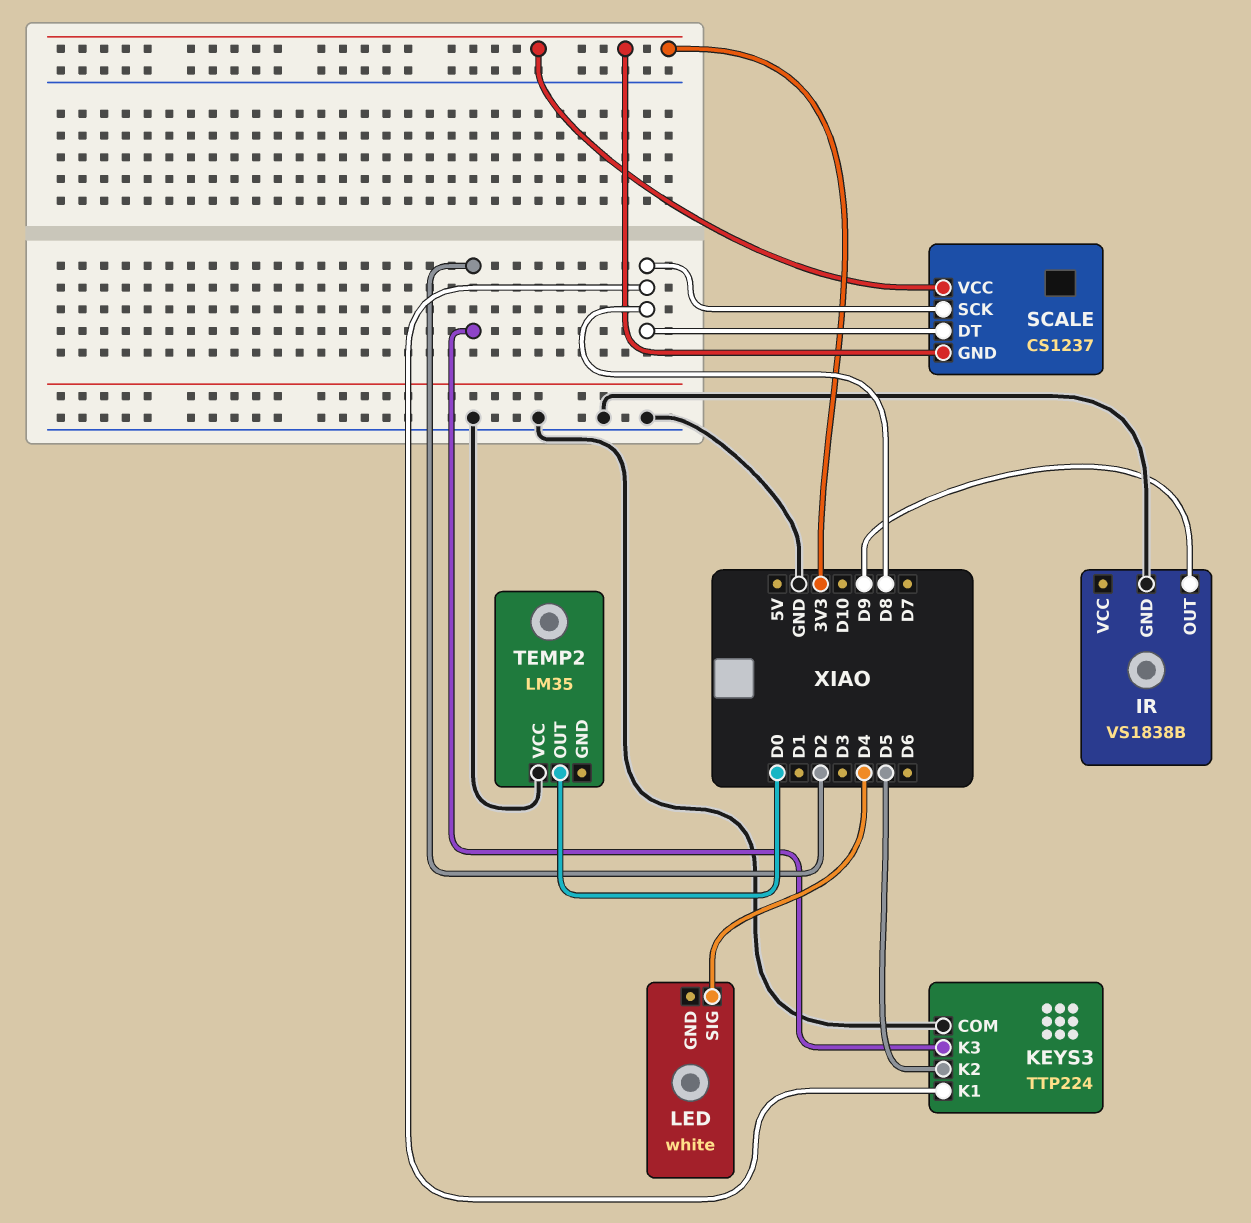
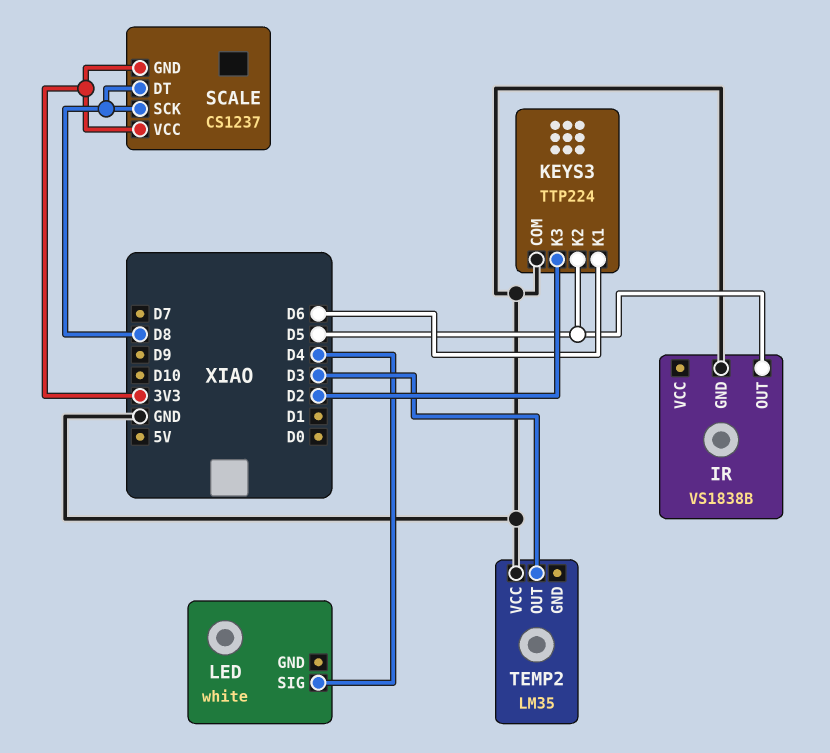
IR pin OUT: D9 -> D5
KEYS3 pin K1: D8 -> D6
TEMP2 pin OUT: D0 -> D3

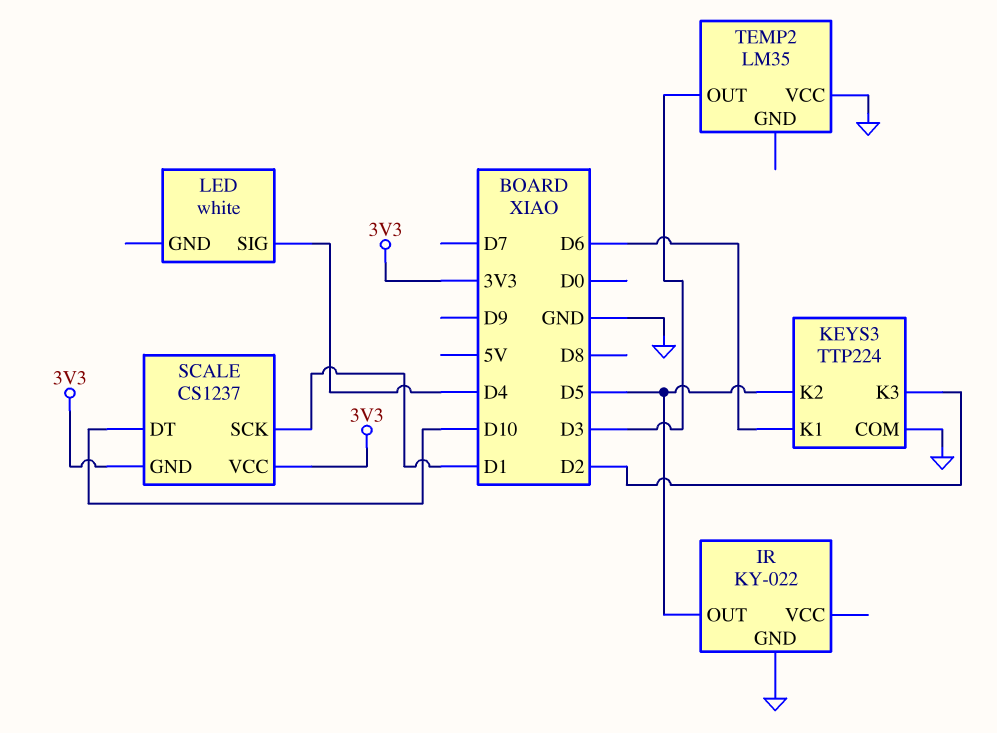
IR: VS1838B -> KY-022
SCALE pin DT: D8 -> D10
SCALE pin SCK: D8 -> D1

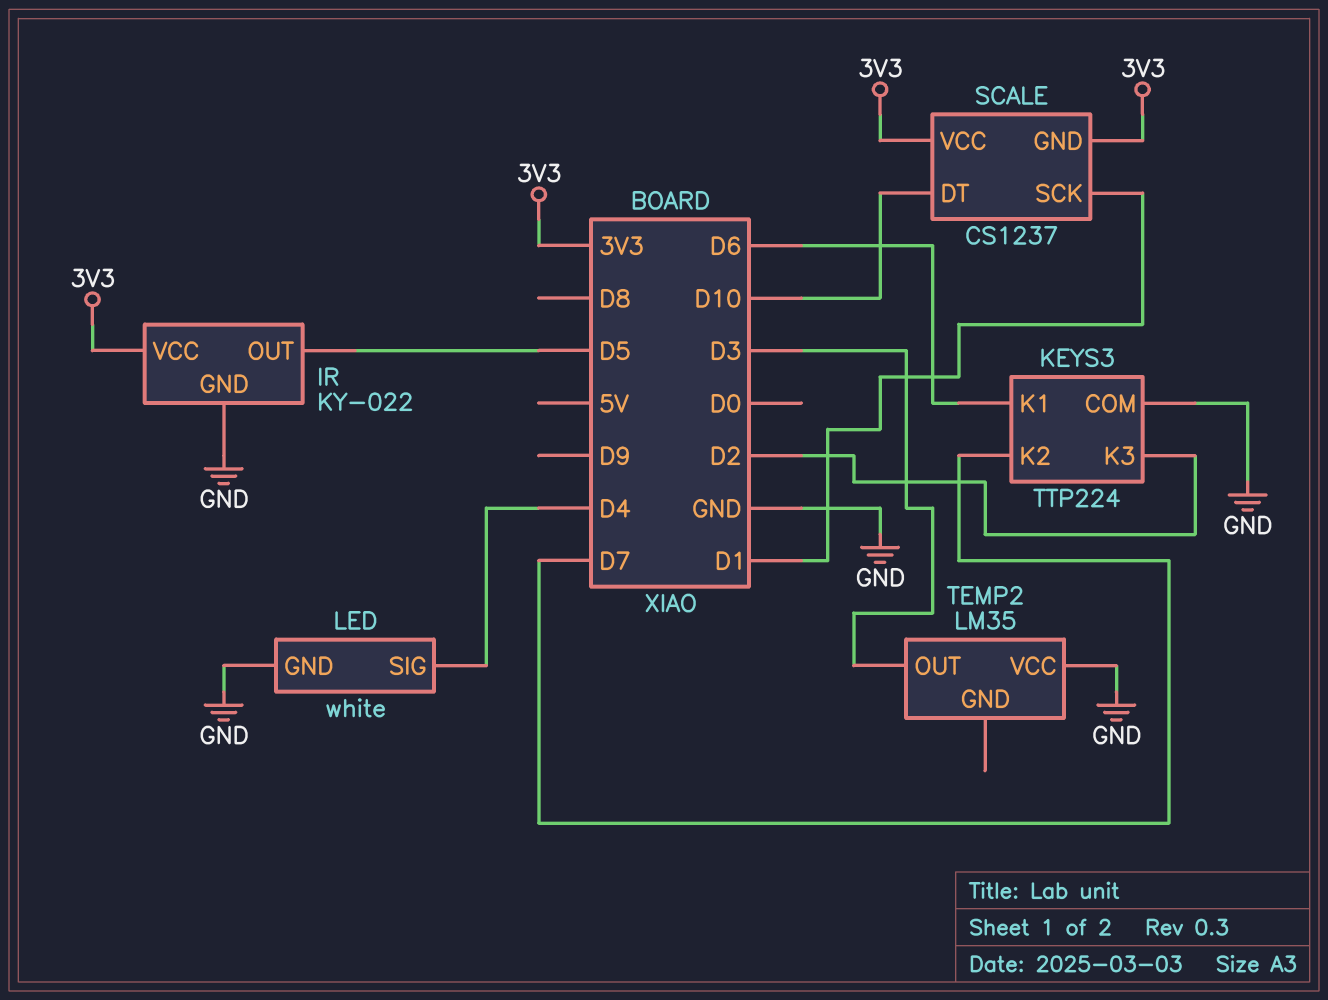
IR pin VCC: none -> 3V3
KEYS3 pin K2: D5 -> D7
LED pin GND: none -> GND

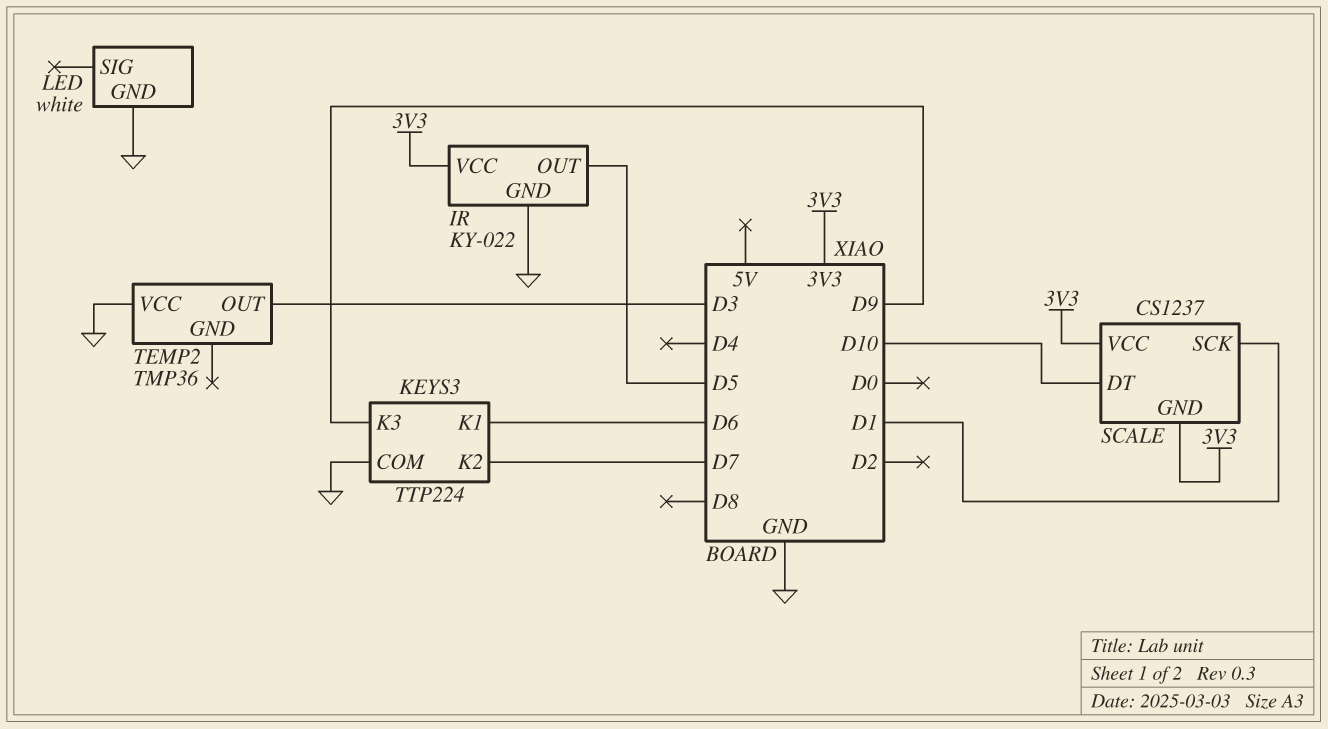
KEYS3 pin K3: D2 -> D9
LED pin SIG: D4 -> none
TEMP2: LM35 -> TMP36

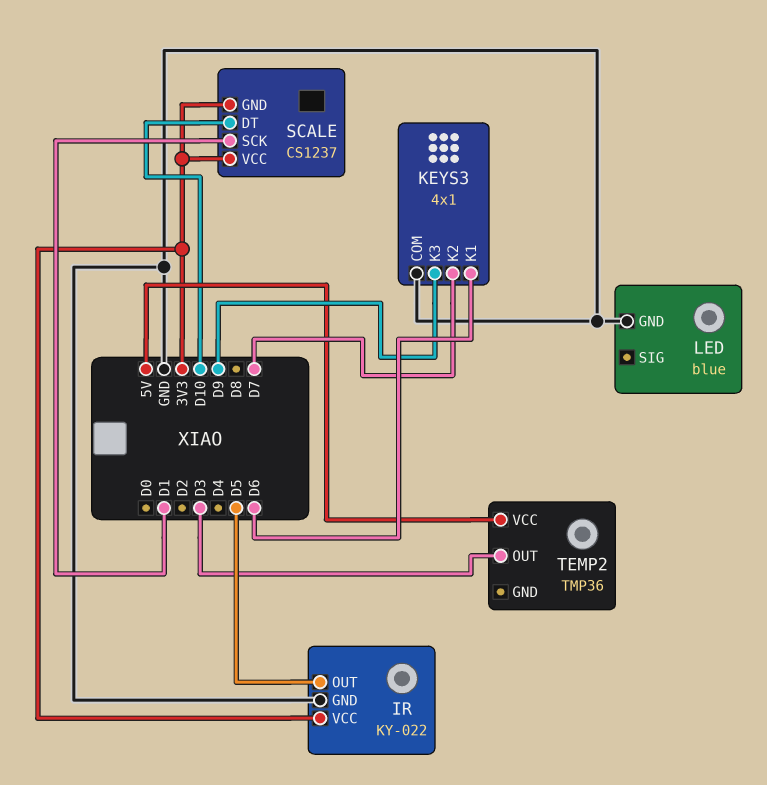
KEYS3: TTP224 -> 4x1
LED: white -> blue
TEMP2 pin VCC: GND -> 5V

